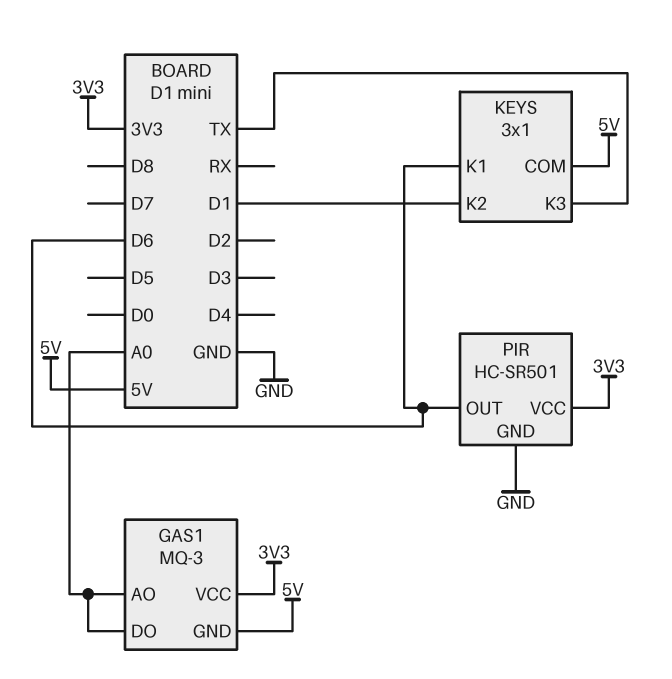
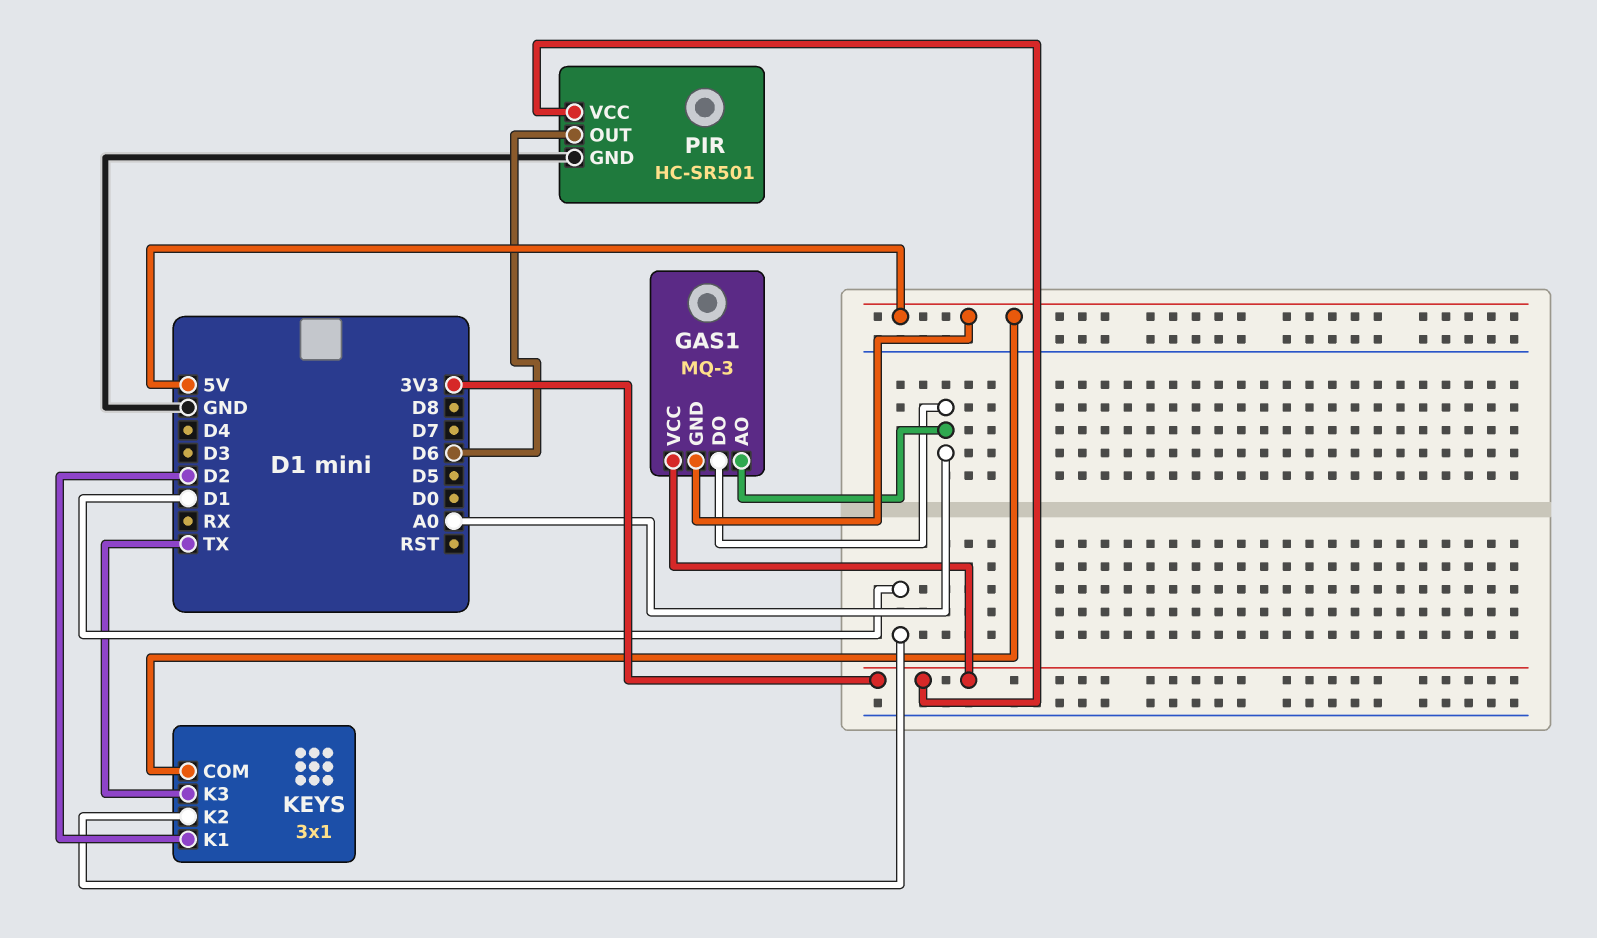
KEYS pin K1: D6 -> D2

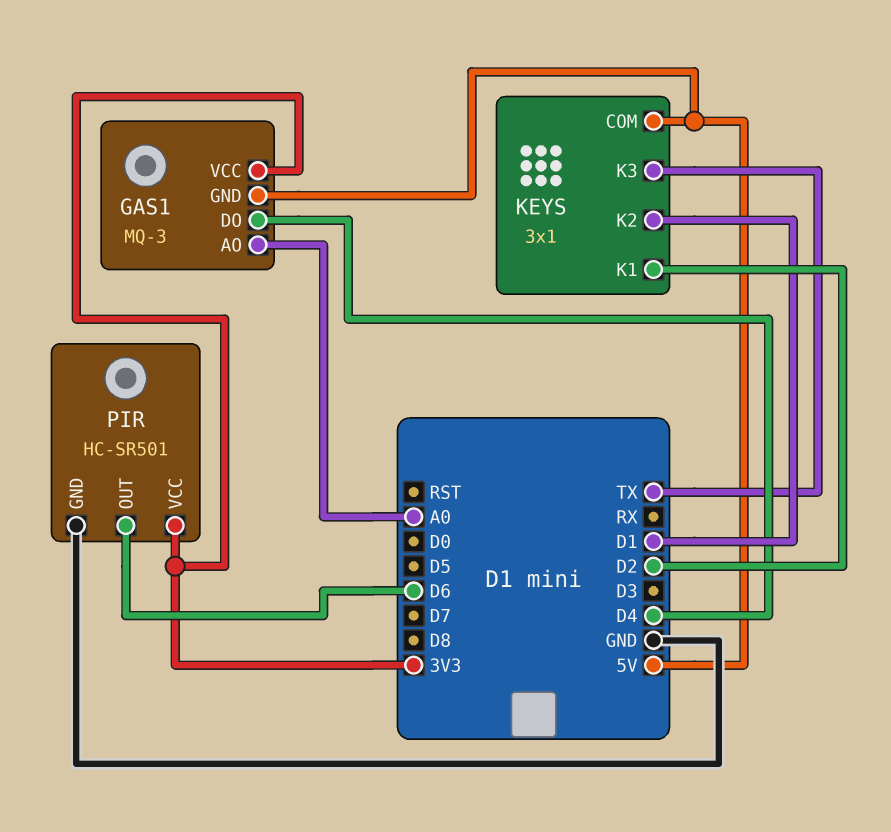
GAS1 pin DO: A0 -> D4

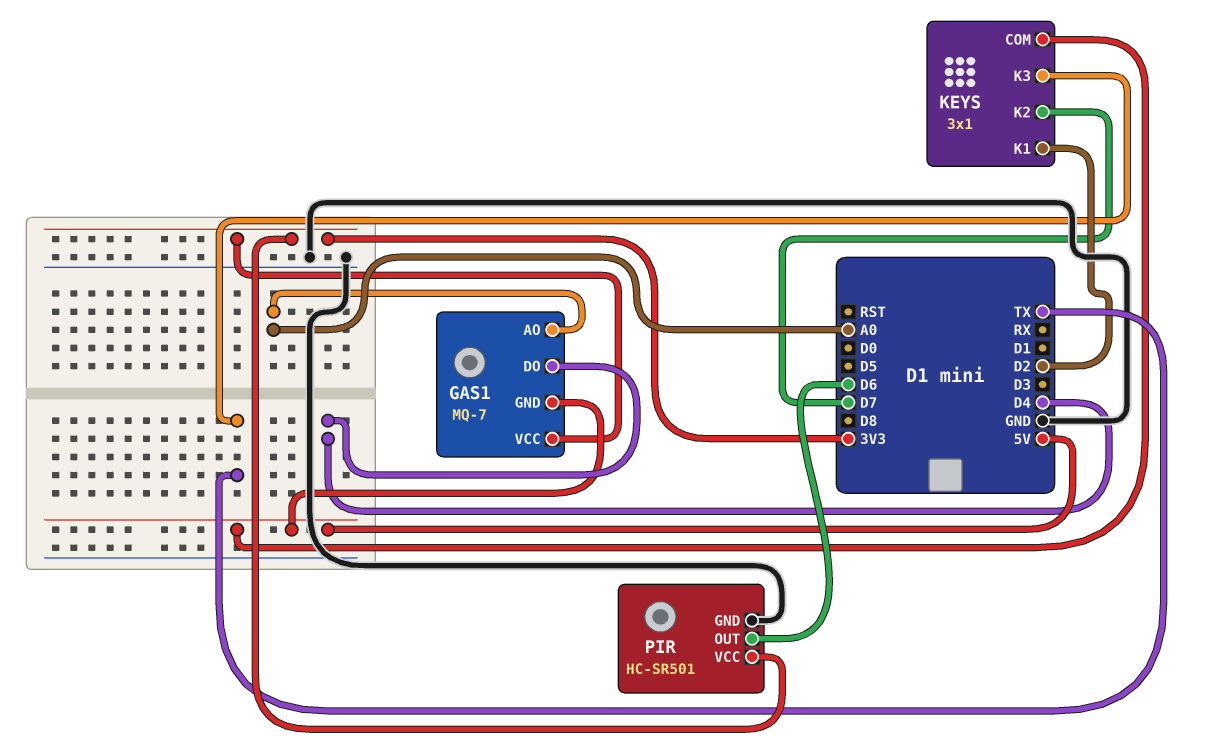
GAS1: MQ-3 -> MQ-7
KEYS pin K2: D1 -> D7

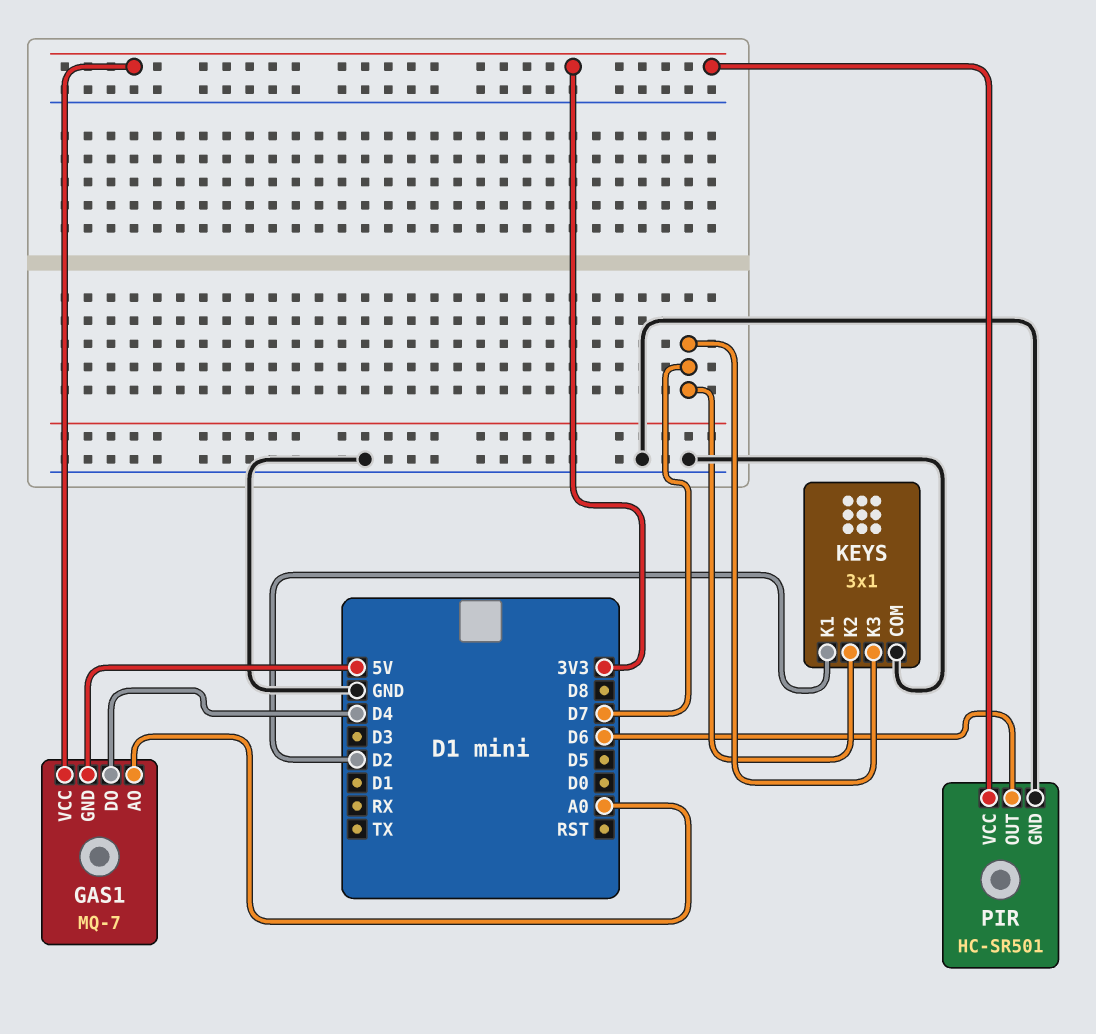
KEYS pin COM: 5V -> GND
KEYS pin K3: TX -> D7

